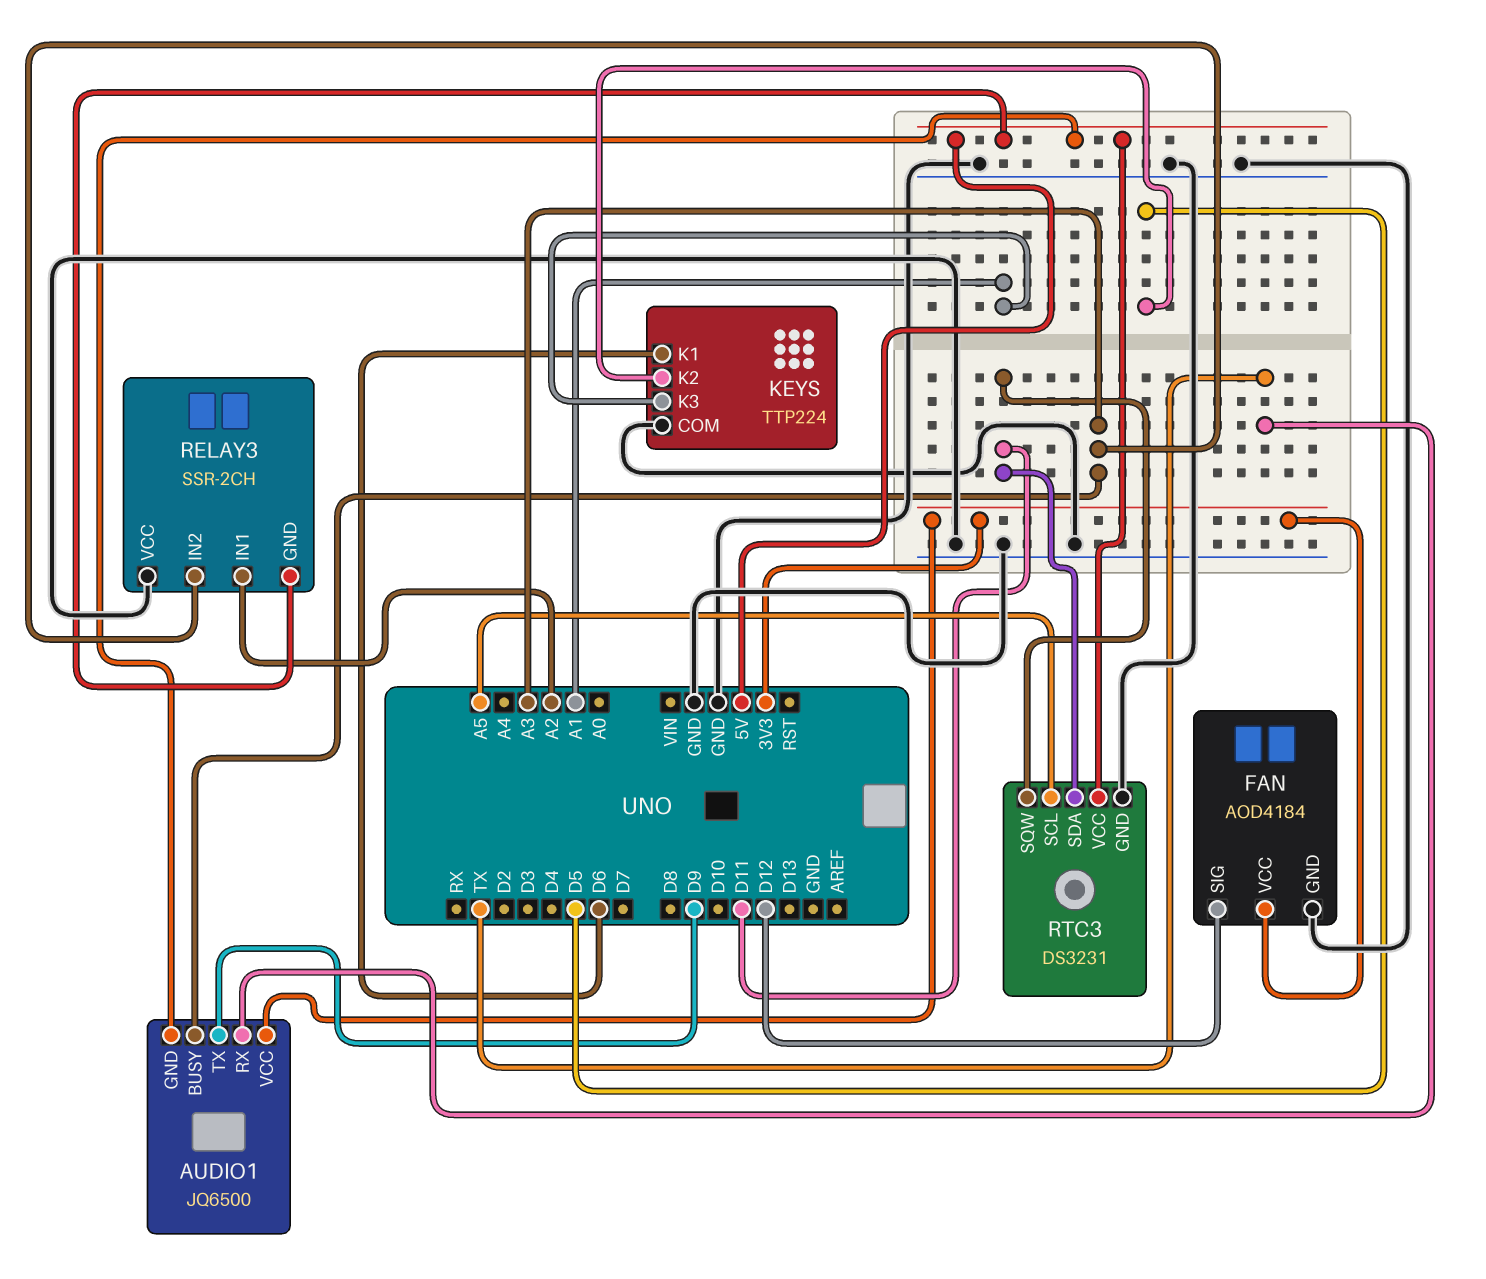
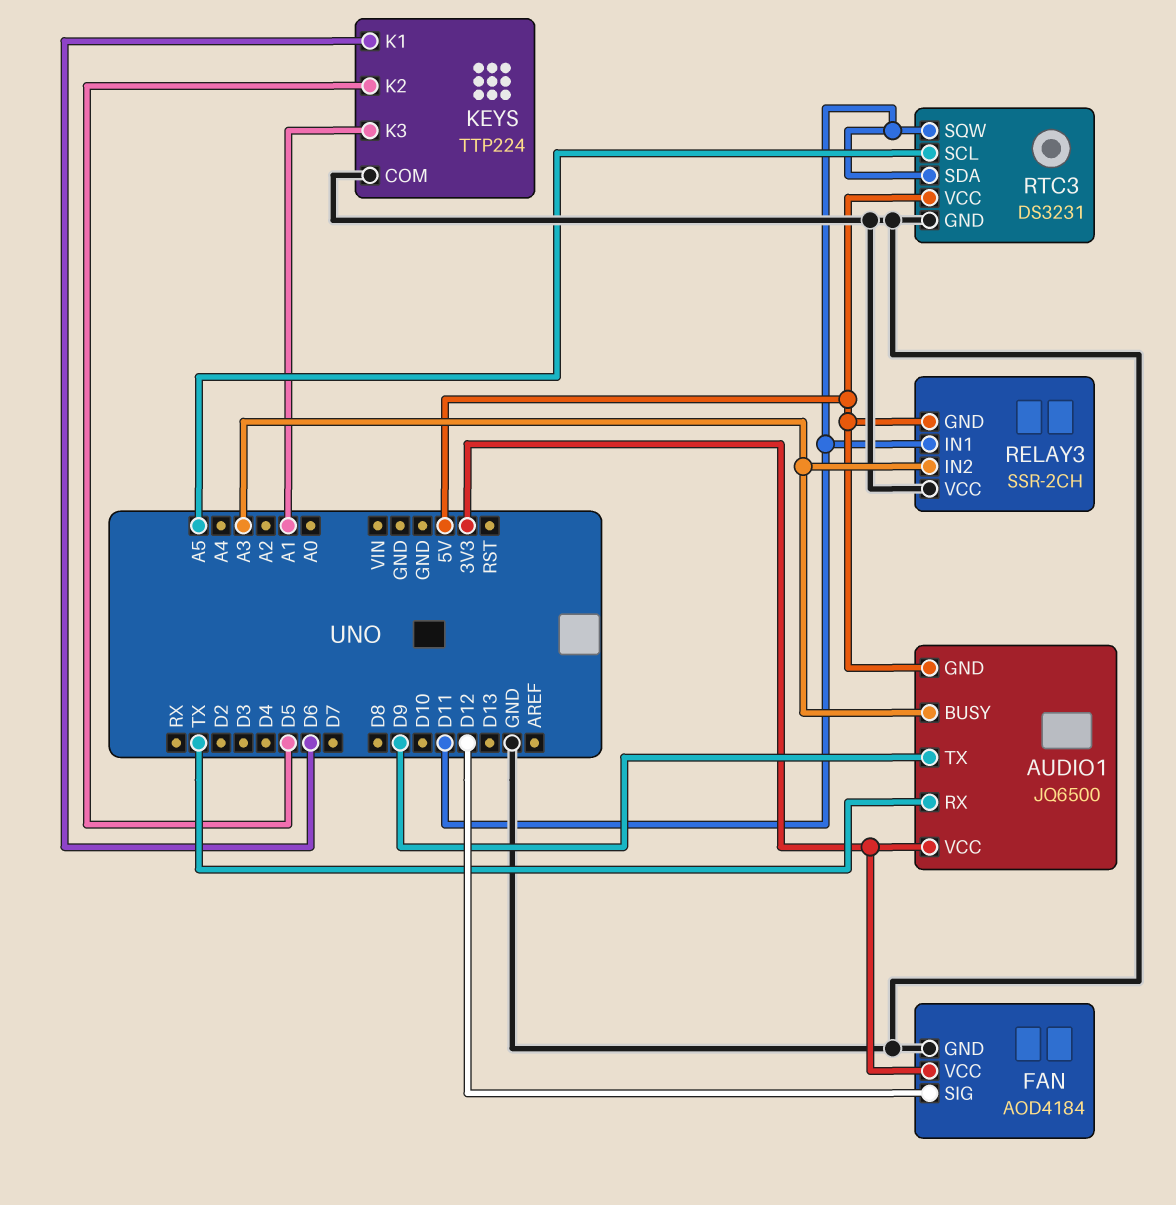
RELAY3 pin IN1: A2 -> D11

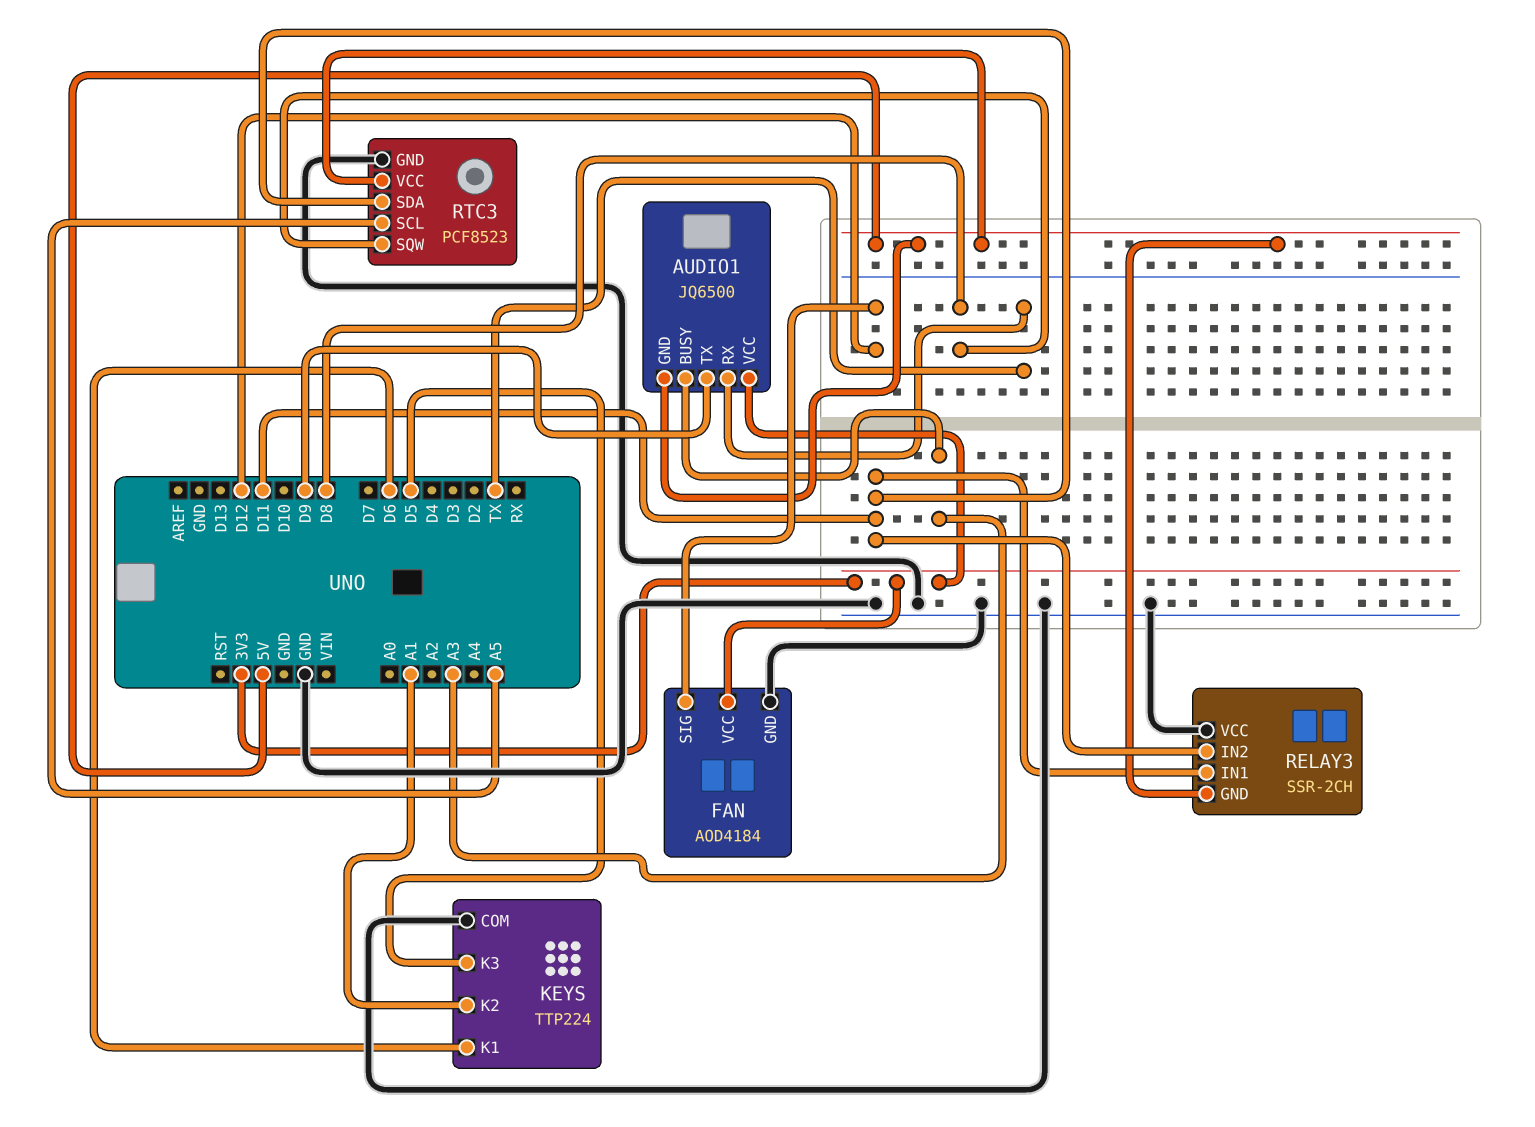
KEYS pin K2: D5 -> A1
KEYS pin K3: A1 -> D5
RELAY3 pin IN2: A3 -> D11
RTC3: DS3231 -> PCF8523
RTC3 pin SQW: D11 -> D8

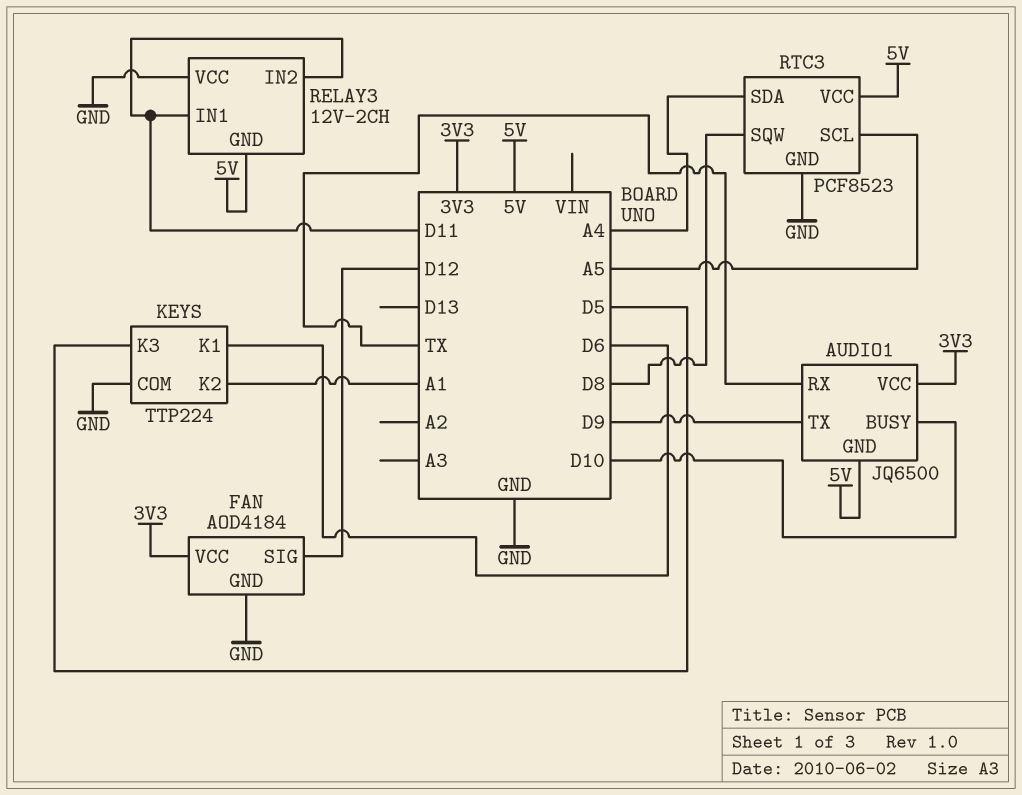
AUDIO1 pin BUSY: A3 -> D10
RELAY3: SSR-2CH -> 12V-2CH
RTC3 pin SDA: D11 -> A4

